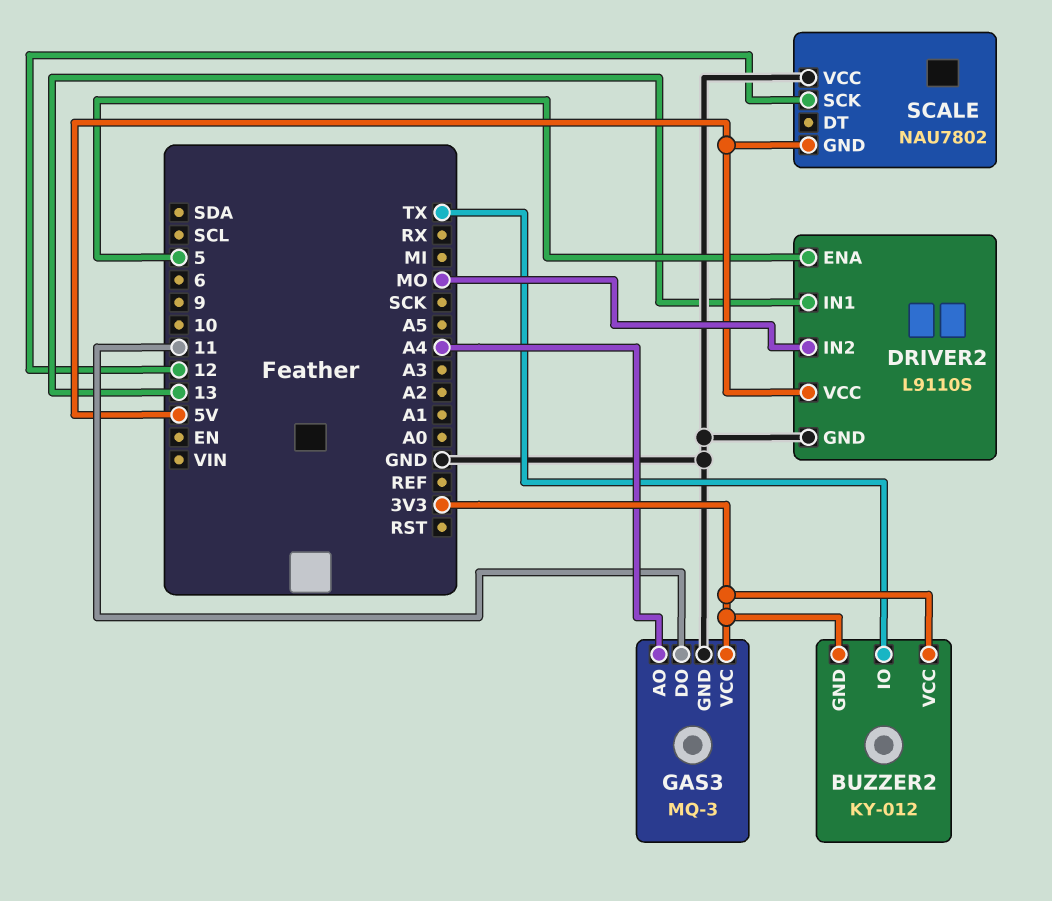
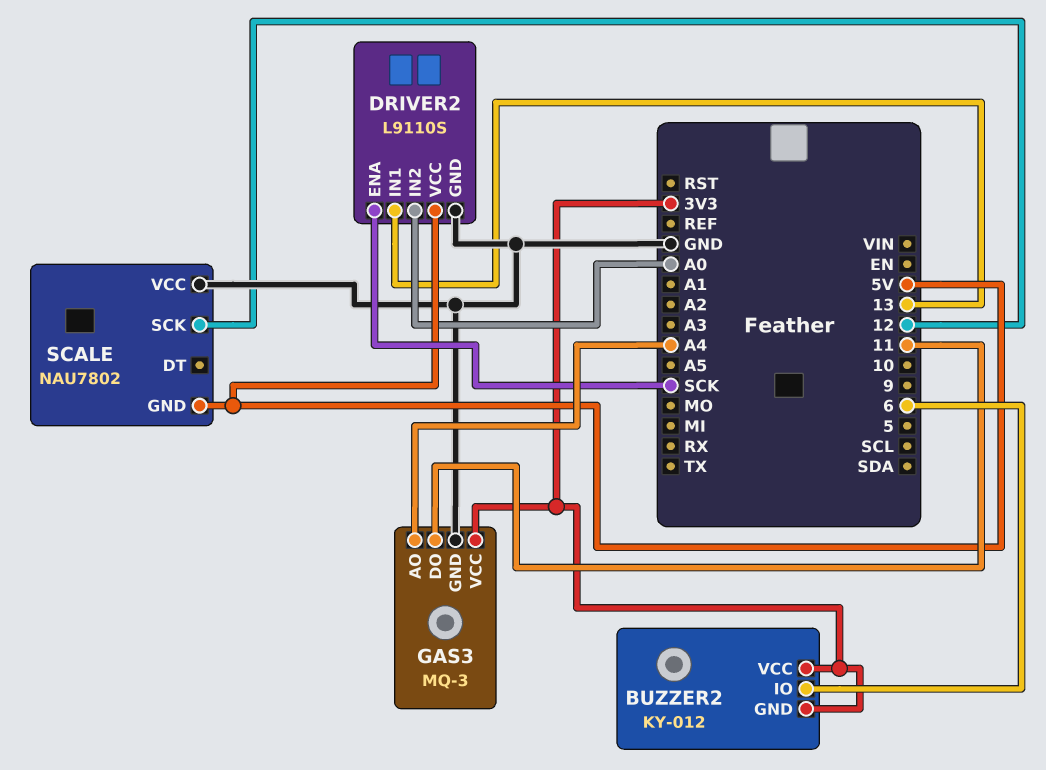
BUZZER2 pin IO: TX -> 6
DRIVER2 pin ENA: 5 -> SCK
DRIVER2 pin IN2: MO -> A0

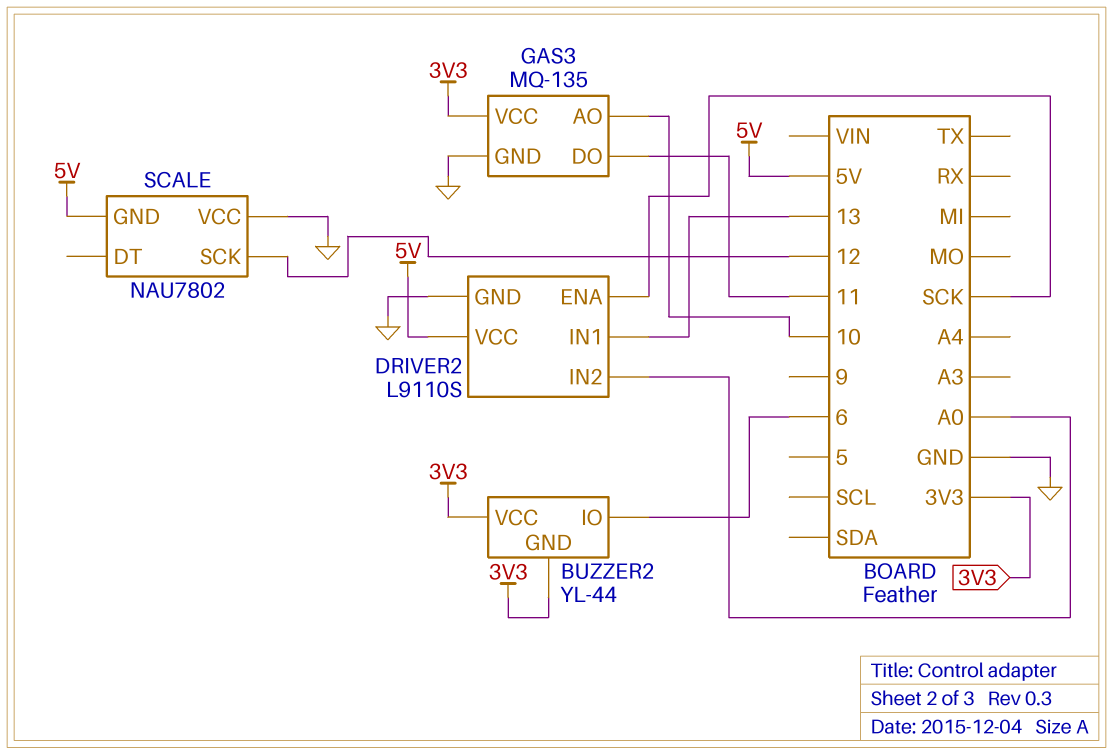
BUZZER2: KY-012 -> YL-44
GAS3: MQ-3 -> MQ-135
GAS3 pin AO: A4 -> 10

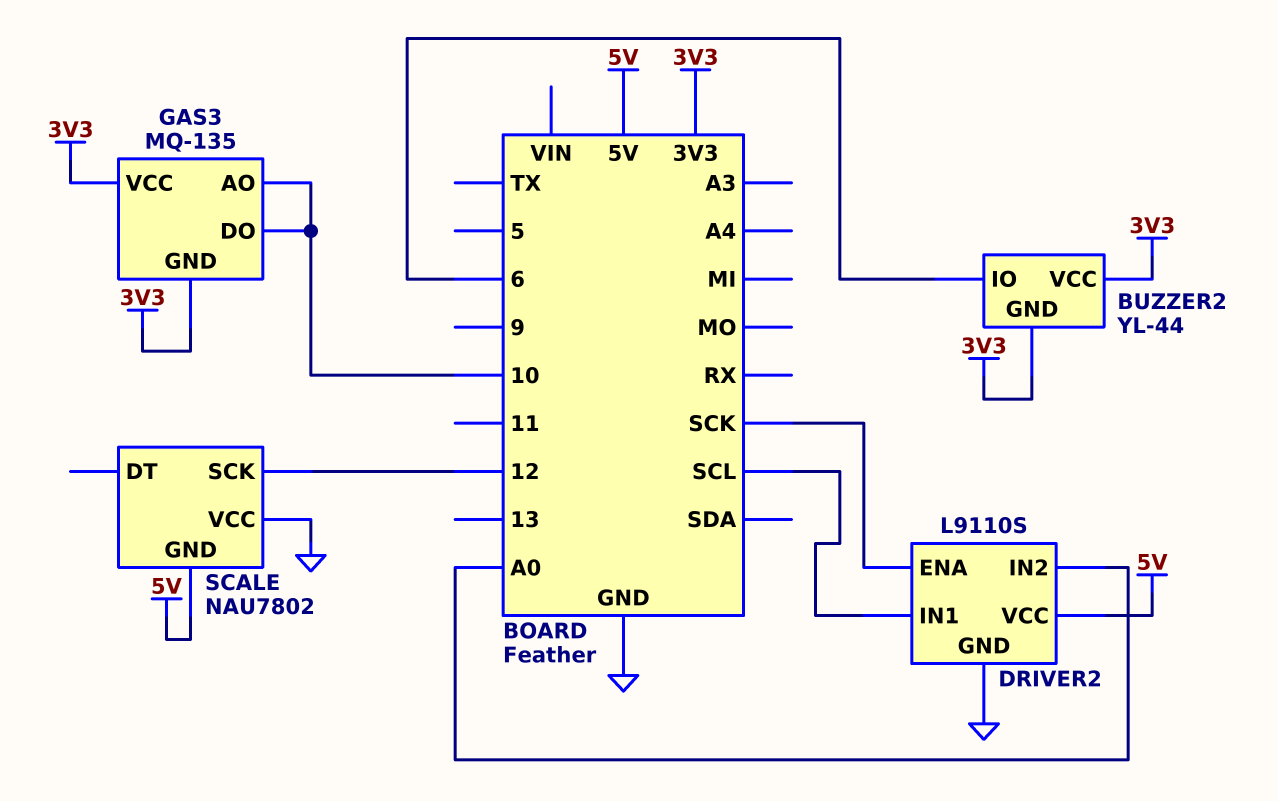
DRIVER2 pin IN1: 13 -> SCL
GAS3 pin DO: 11 -> 10
GAS3 pin GND: GND -> 3V3

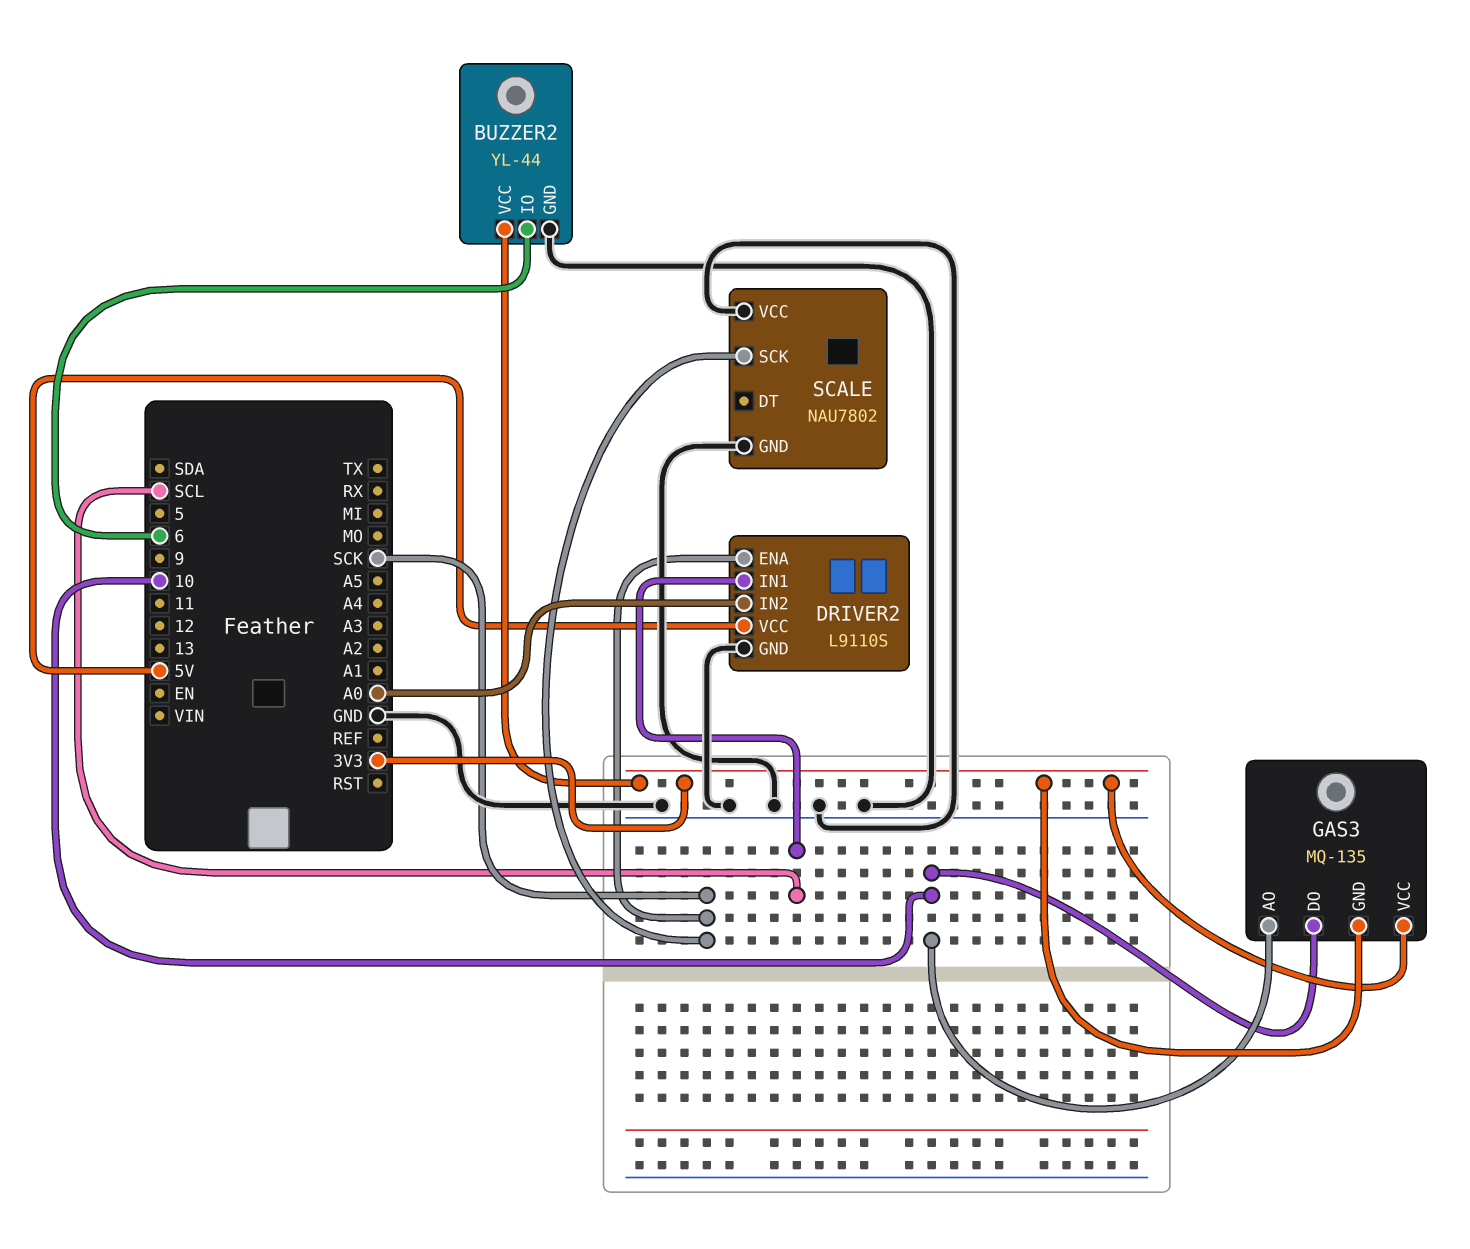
BUZZER2 pin GND: 3V3 -> GND
SCALE pin GND: 5V -> GND
SCALE pin SCK: 12 -> SCK

